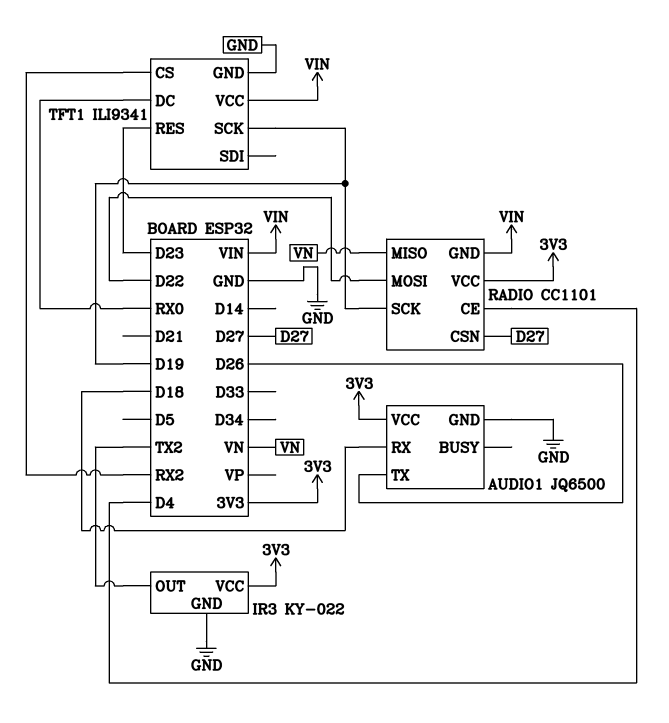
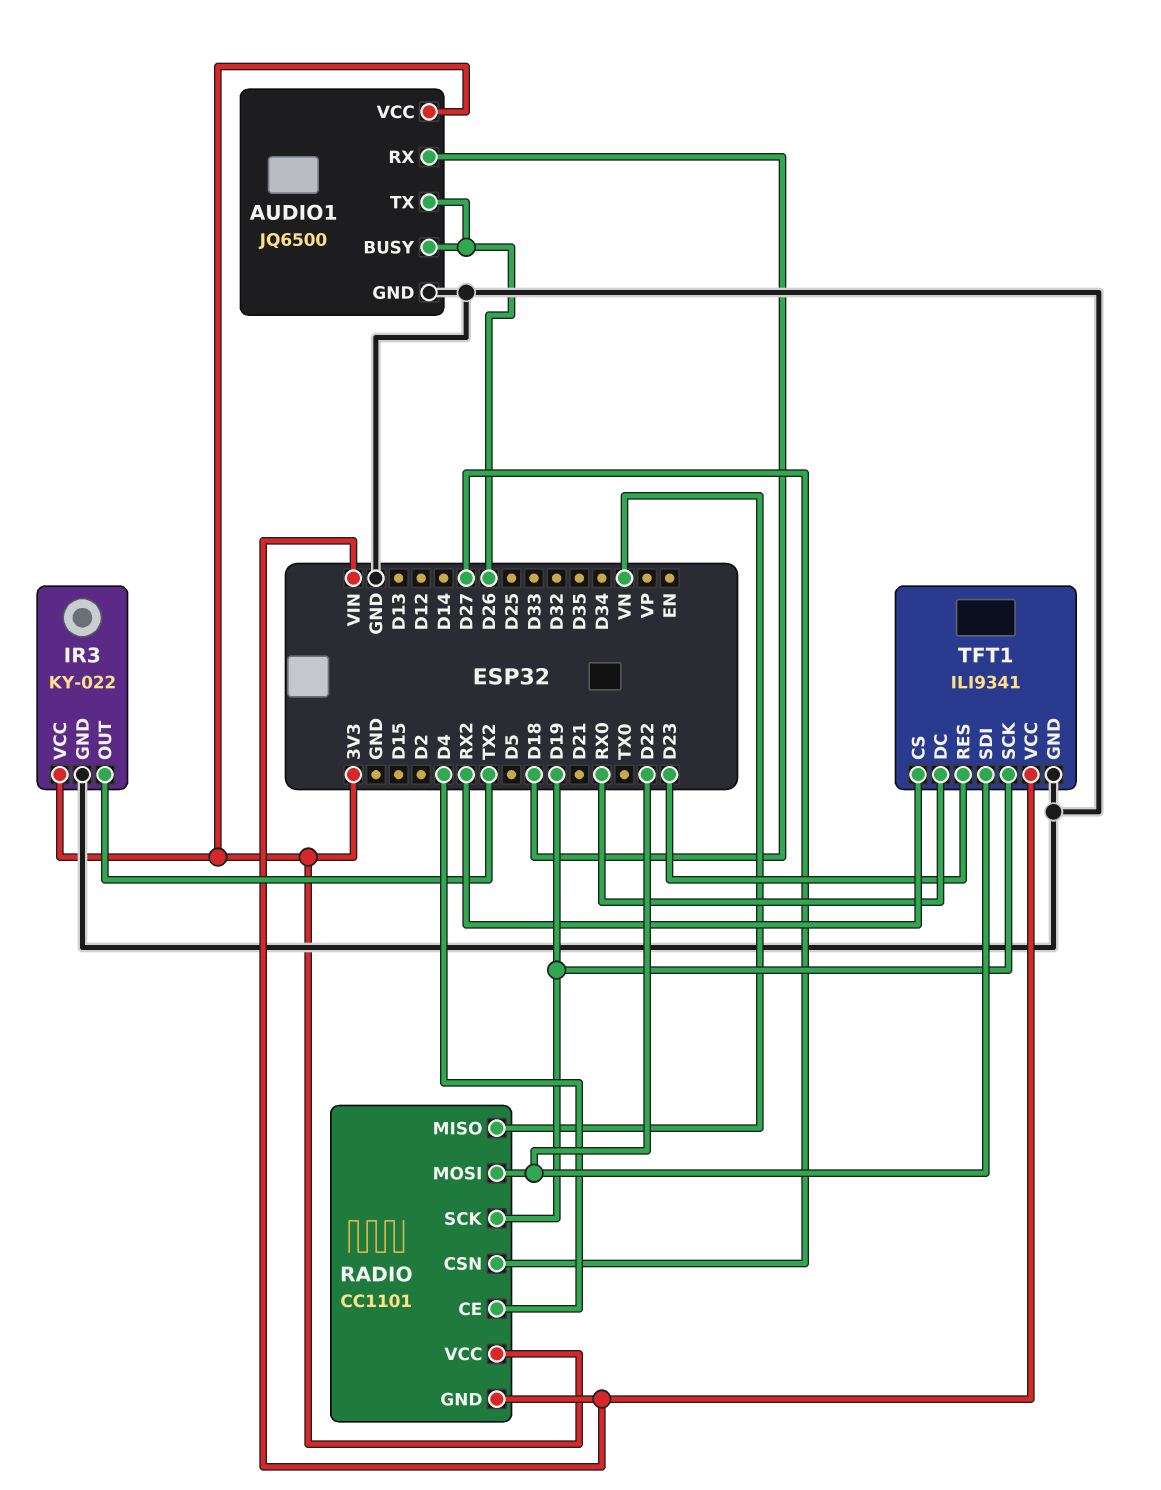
AUDIO1 pin BUSY: none -> D26
TFT1 pin SDI: none -> D22

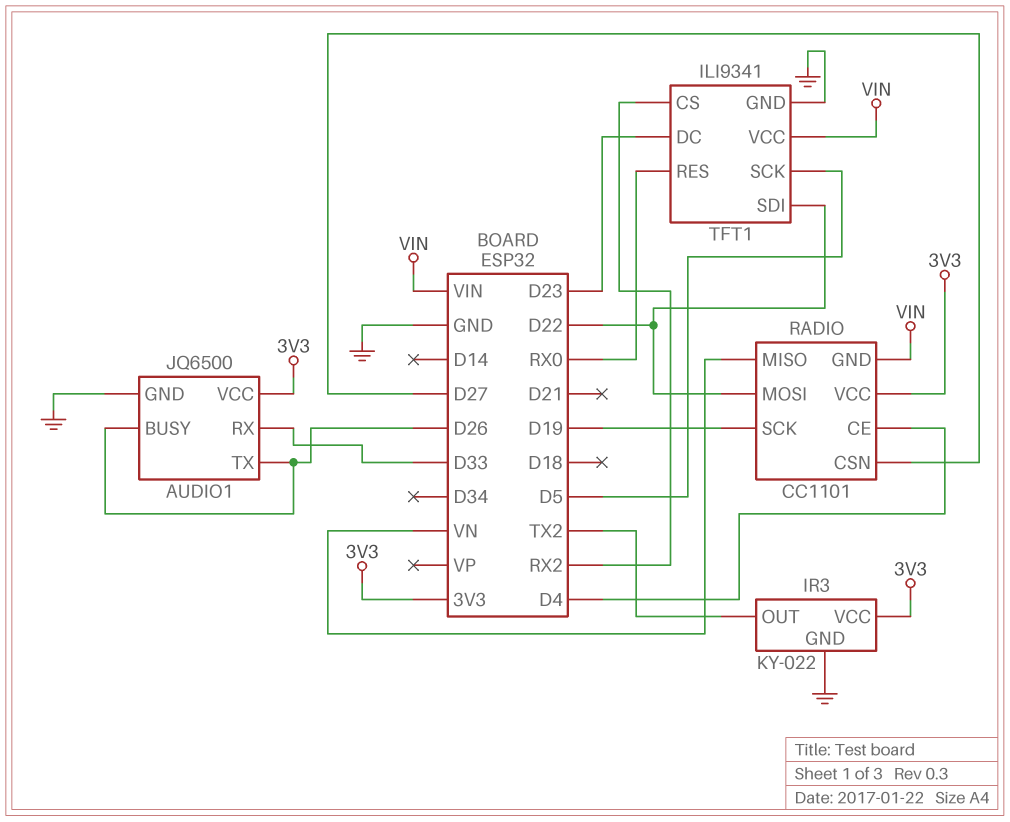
AUDIO1 pin RX: D18 -> D33
TFT1 pin DC: RX0 -> D23
TFT1 pin RES: D23 -> RX0
TFT1 pin SCK: D19 -> D5

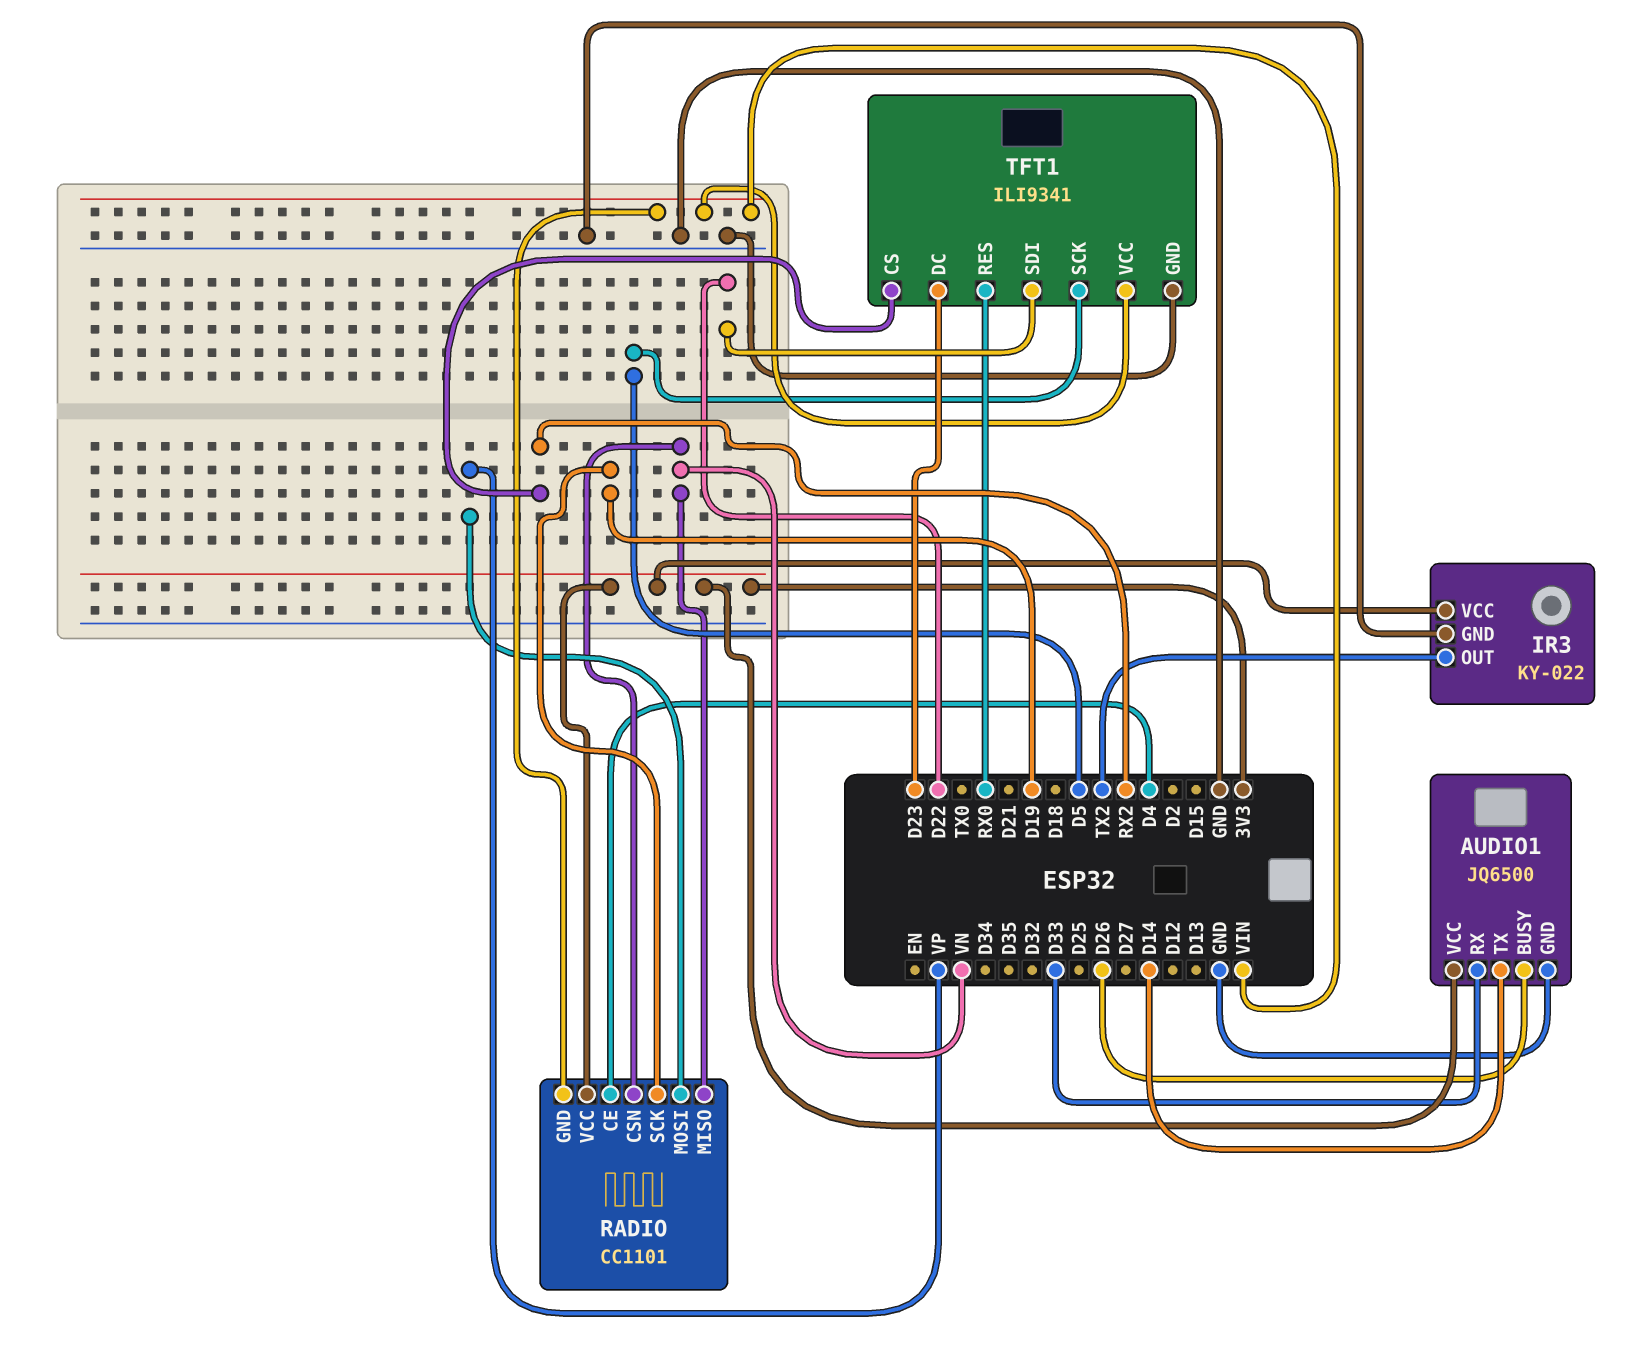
AUDIO1 pin TX: D26 -> D14
RADIO pin CSN: D27 -> VN
RADIO pin MOSI: D22 -> VP

